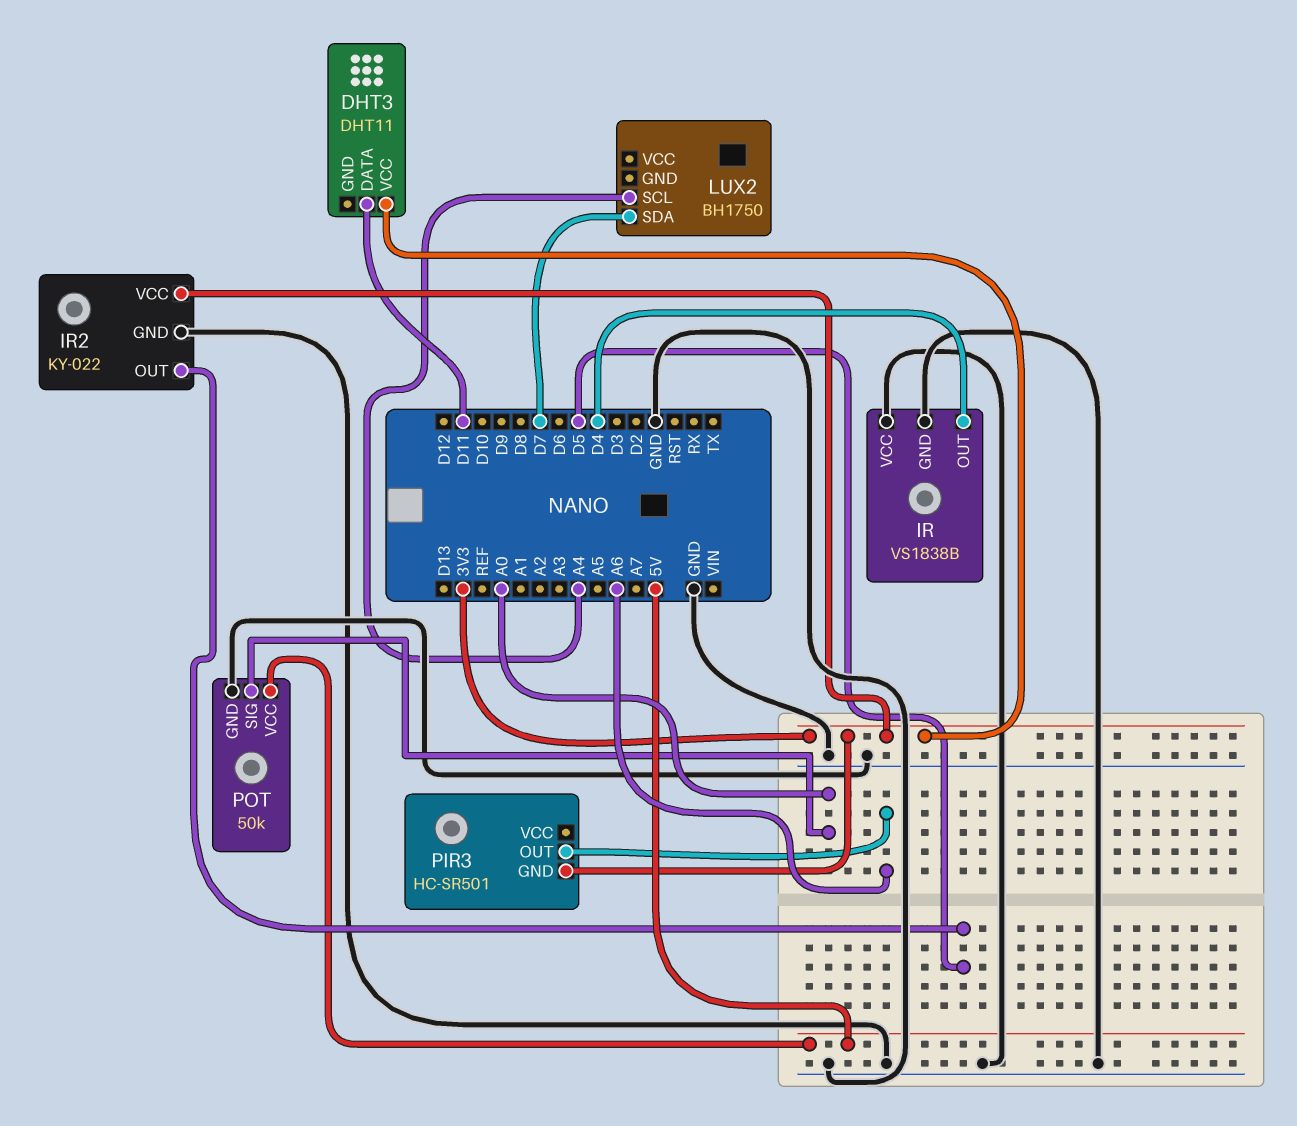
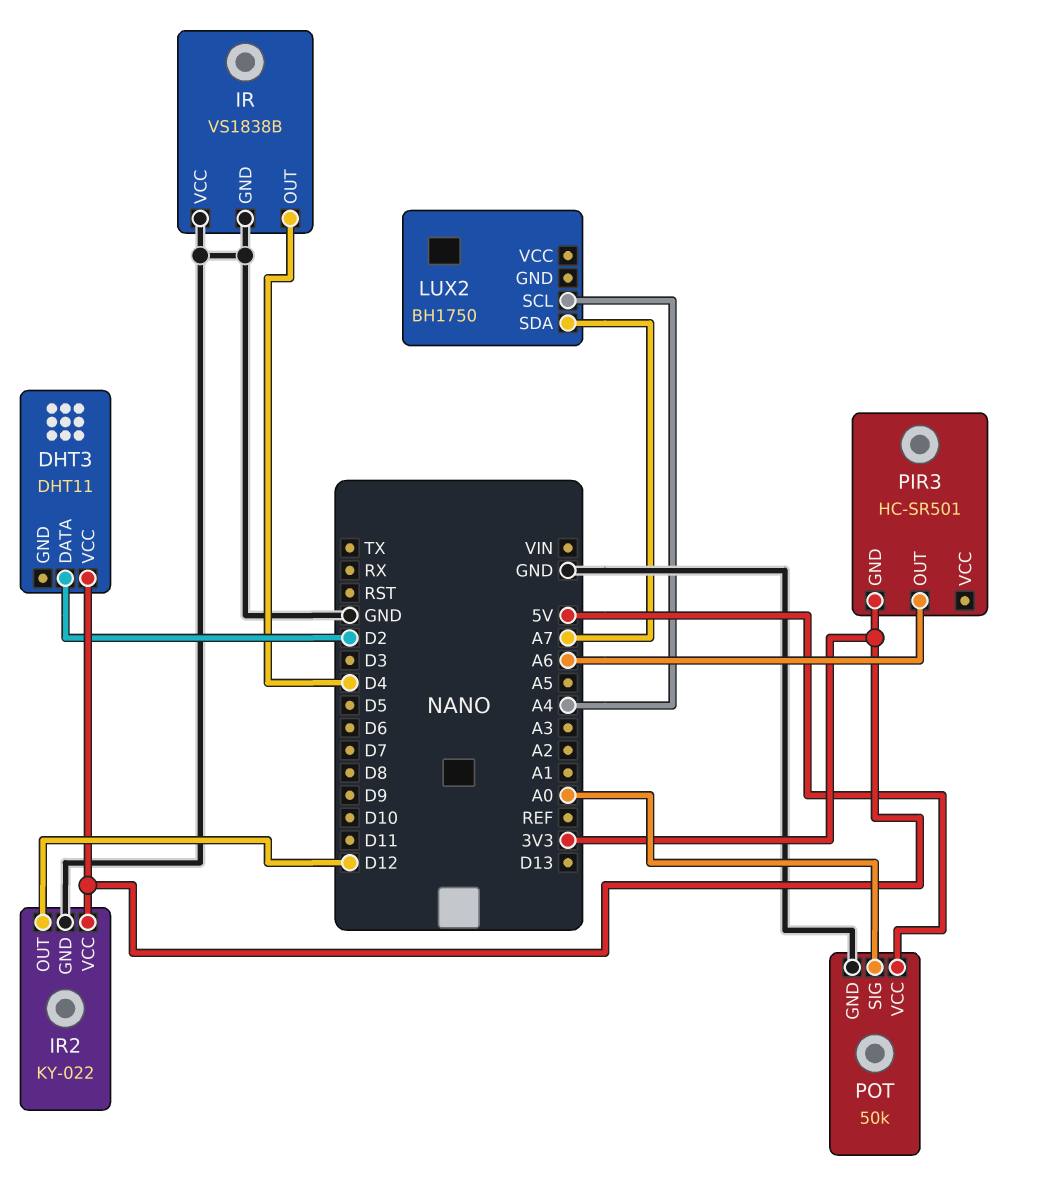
DHT3 pin DATA: D11 -> D2
IR2 pin OUT: D5 -> D12
LUX2 pin SDA: D7 -> A7

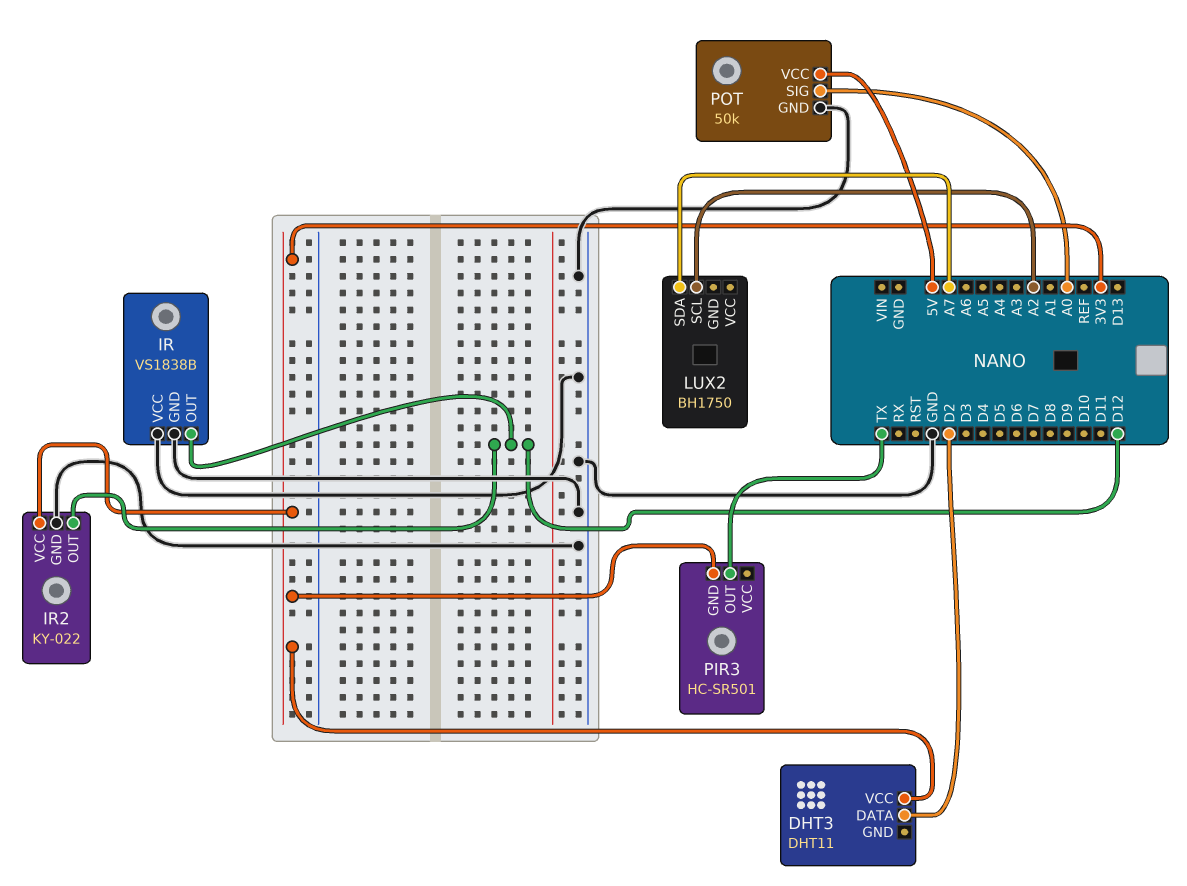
IR pin OUT: D4 -> D12
LUX2 pin SCL: A4 -> A2
PIR3 pin OUT: A6 -> TX

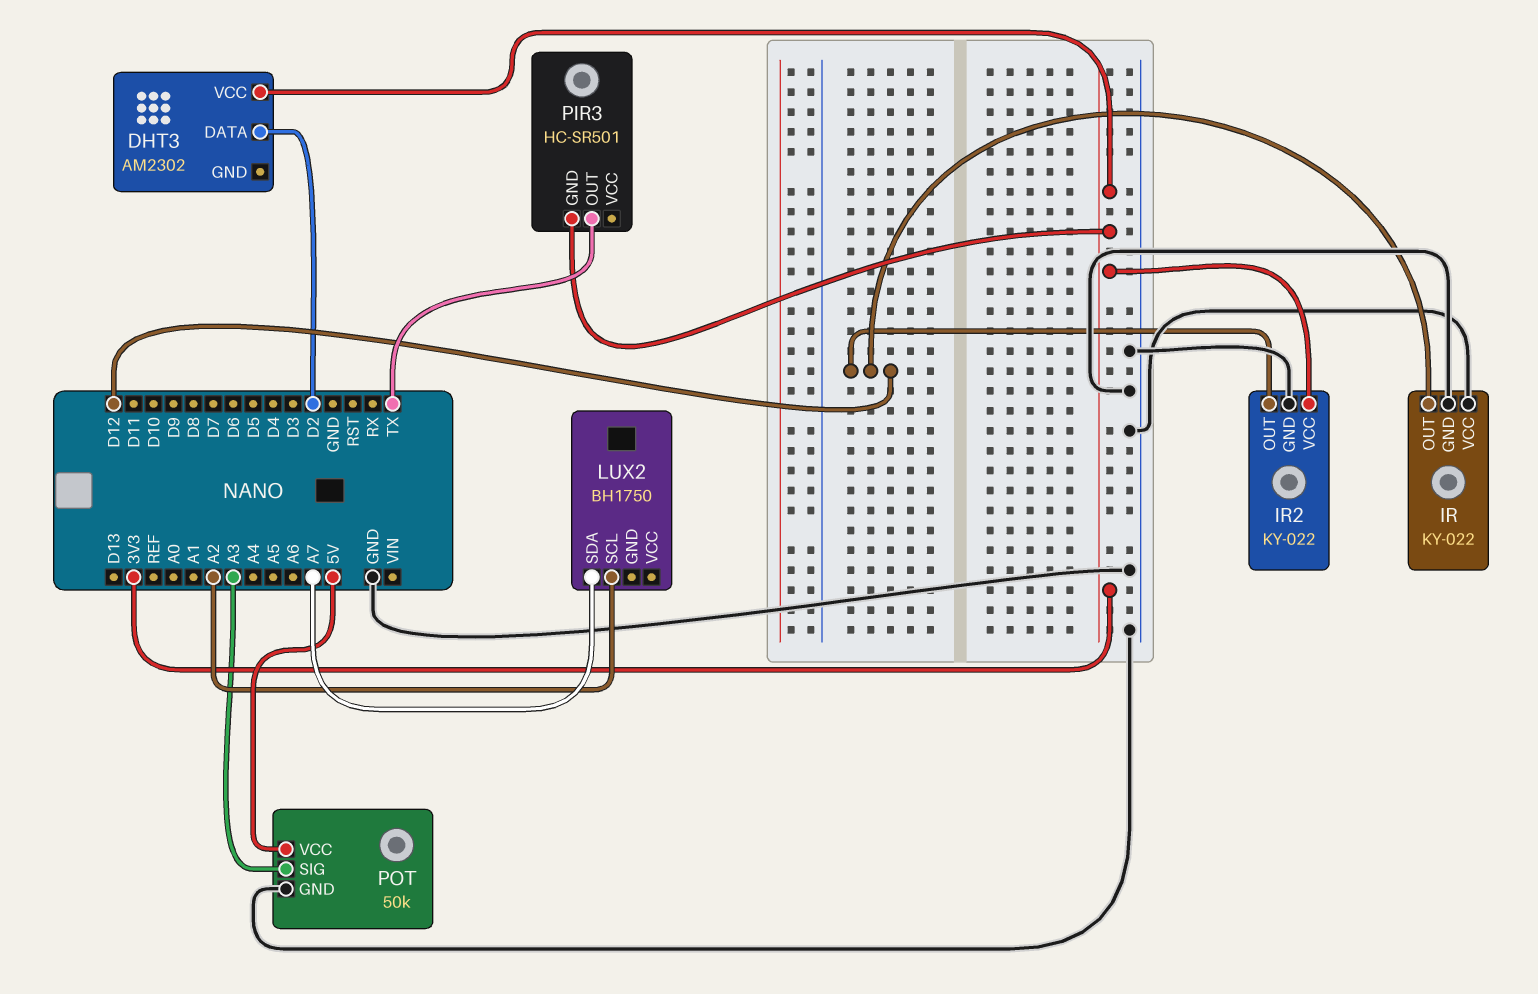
DHT3: DHT11 -> AM2302
IR: VS1838B -> KY-022
POT pin SIG: A0 -> A3

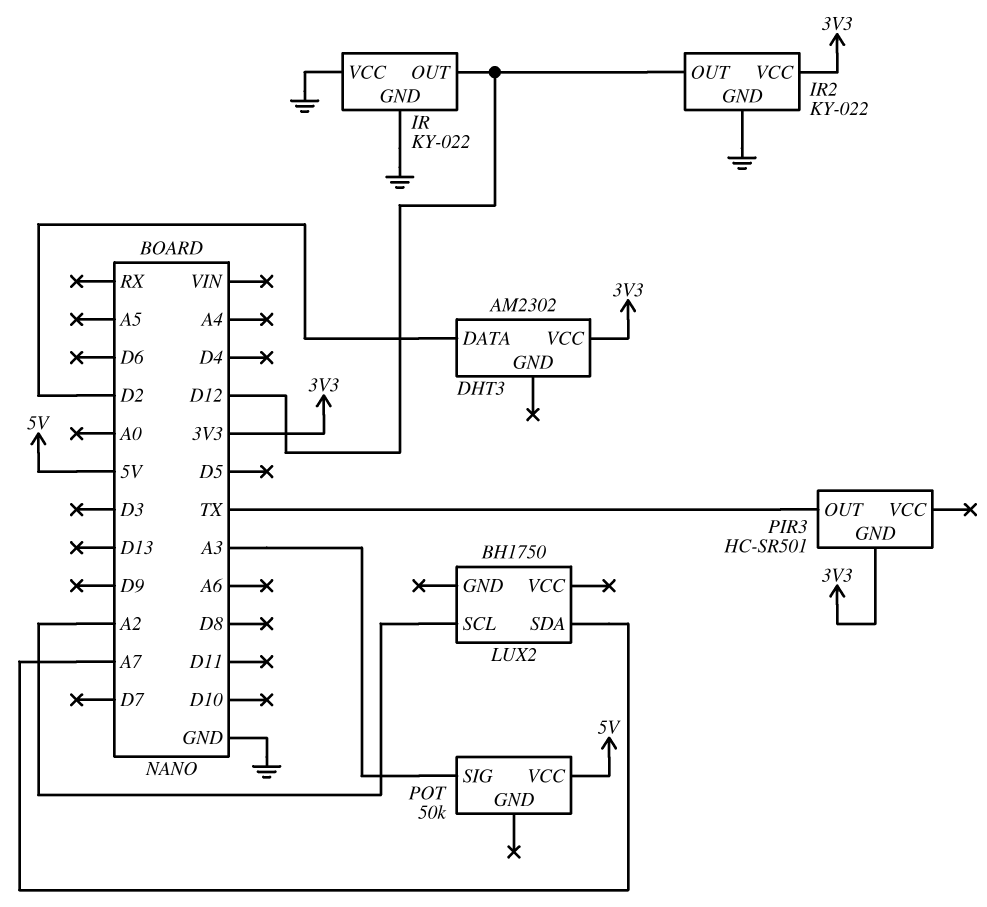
POT pin GND: GND -> none

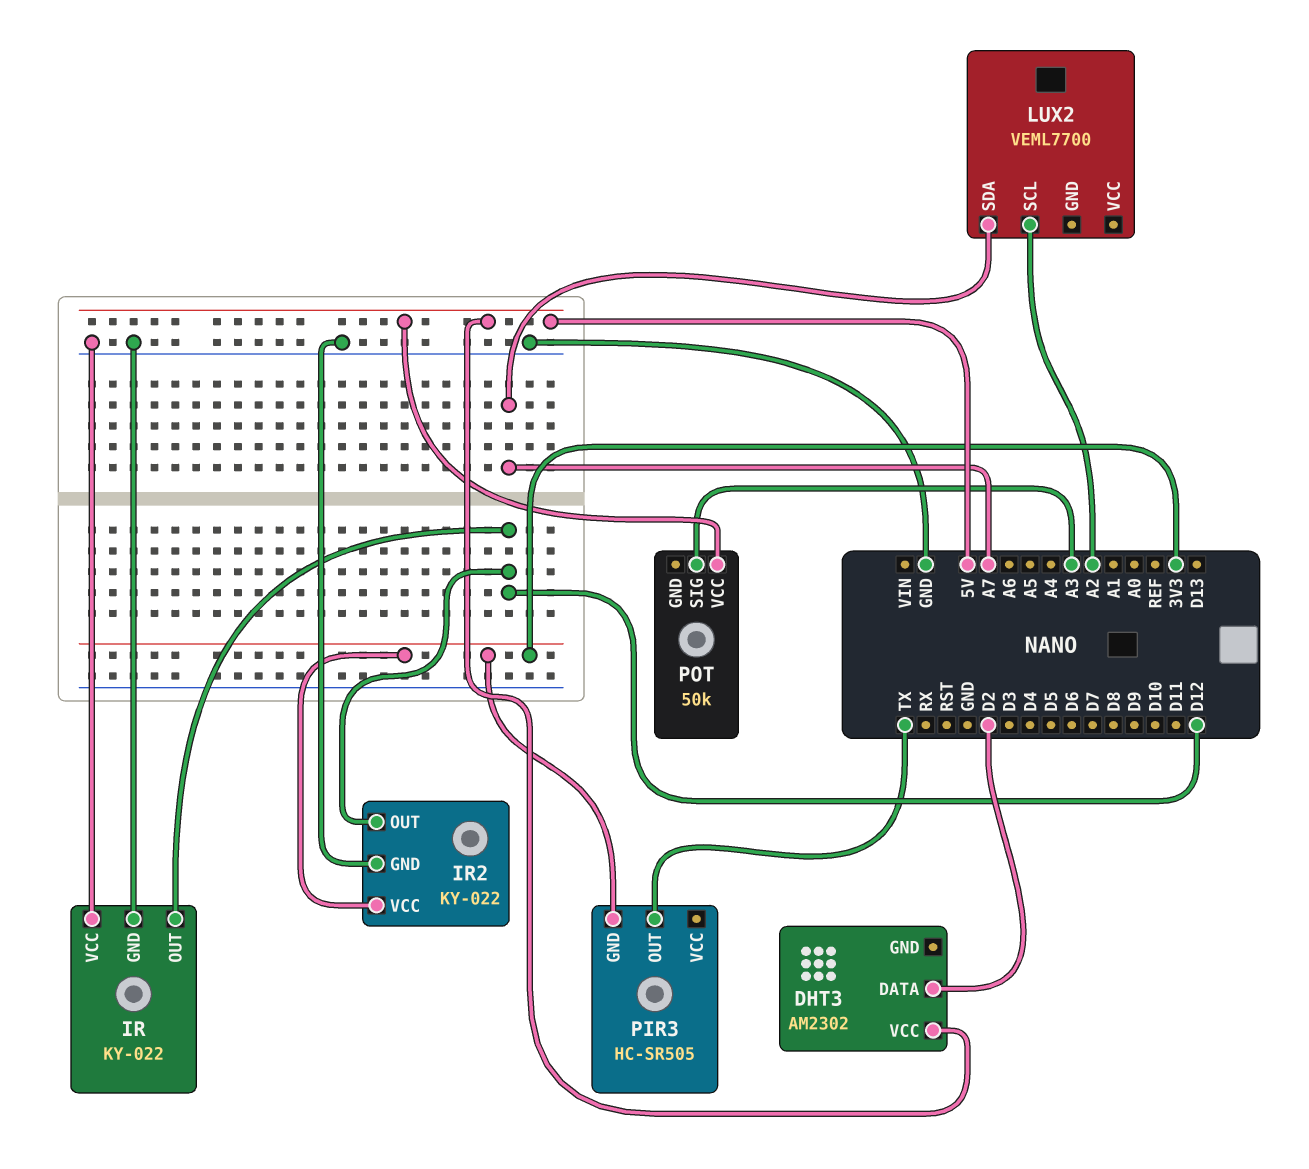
DHT3 pin VCC: 3V3 -> 5V
LUX2: BH1750 -> VEML7700
PIR3: HC-SR501 -> HC-SR505

